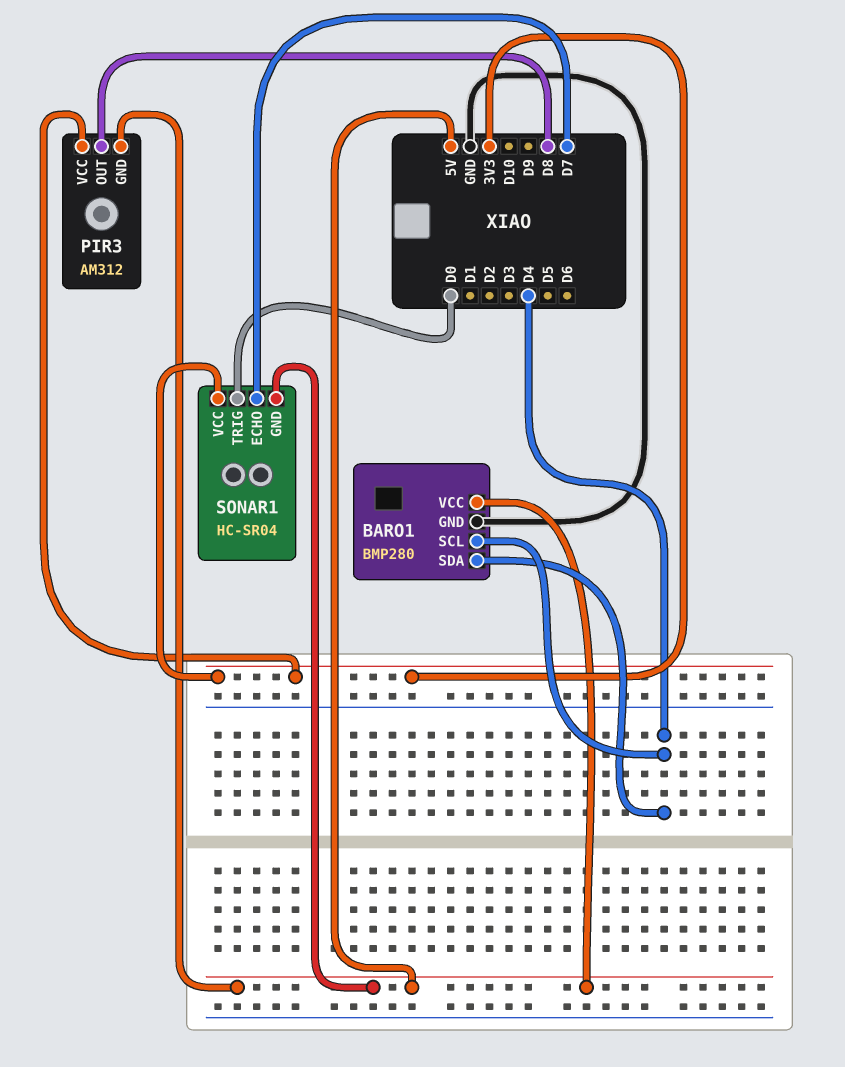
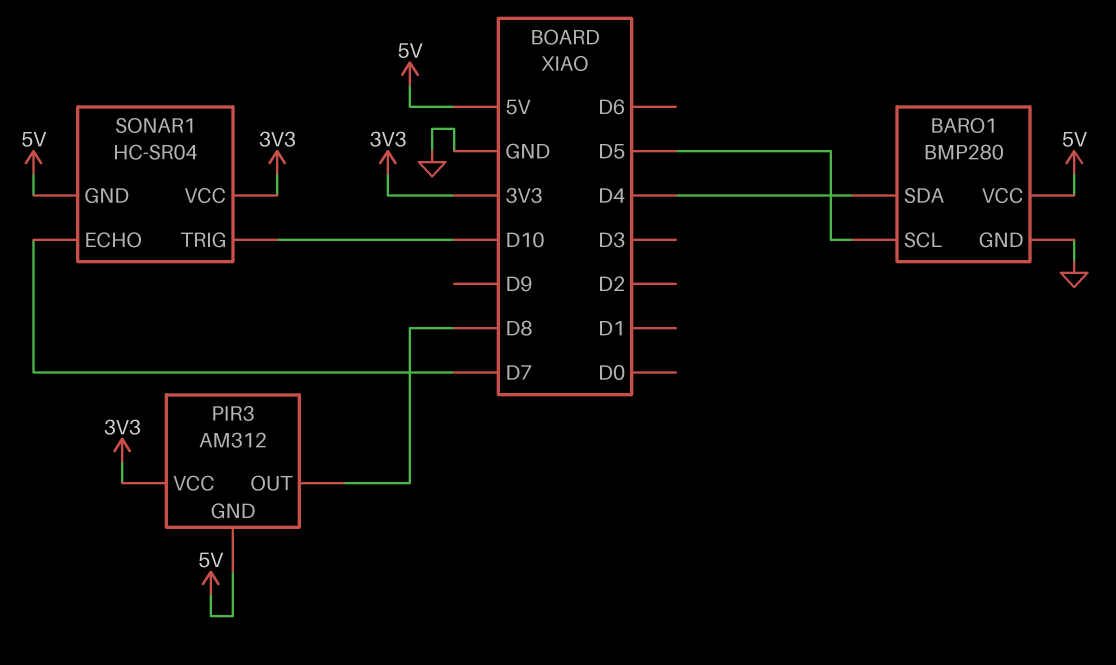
BARO1 pin SCL: D4 -> D5
SONAR1 pin TRIG: D0 -> D10

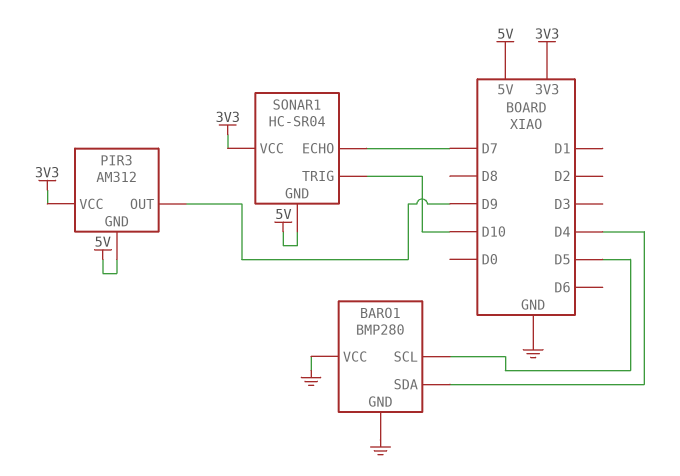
BARO1 pin VCC: 5V -> GND
PIR3 pin OUT: D8 -> D9

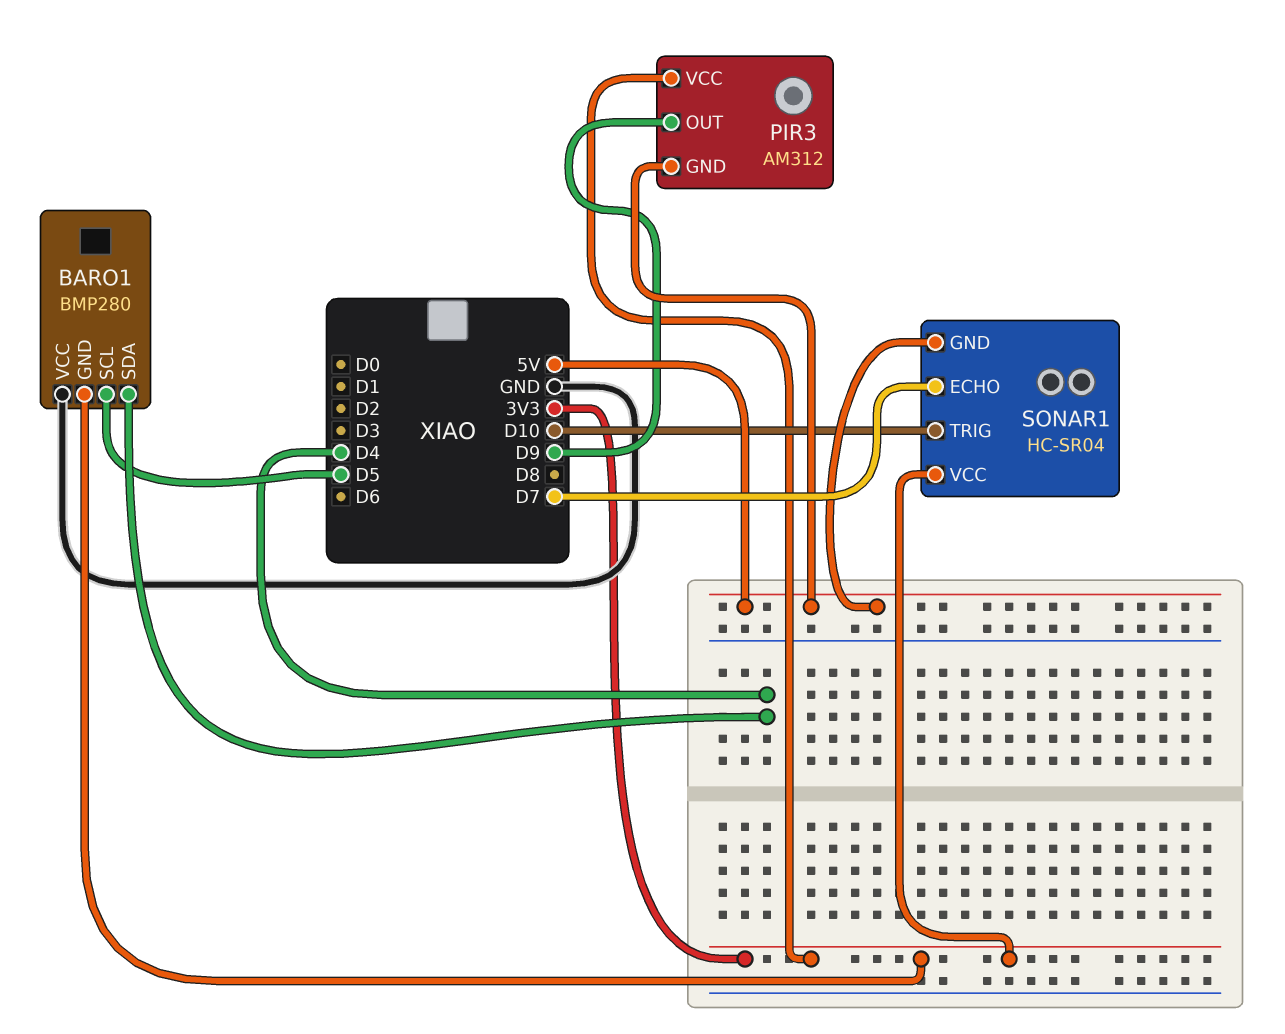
BARO1 pin GND: GND -> 3V3

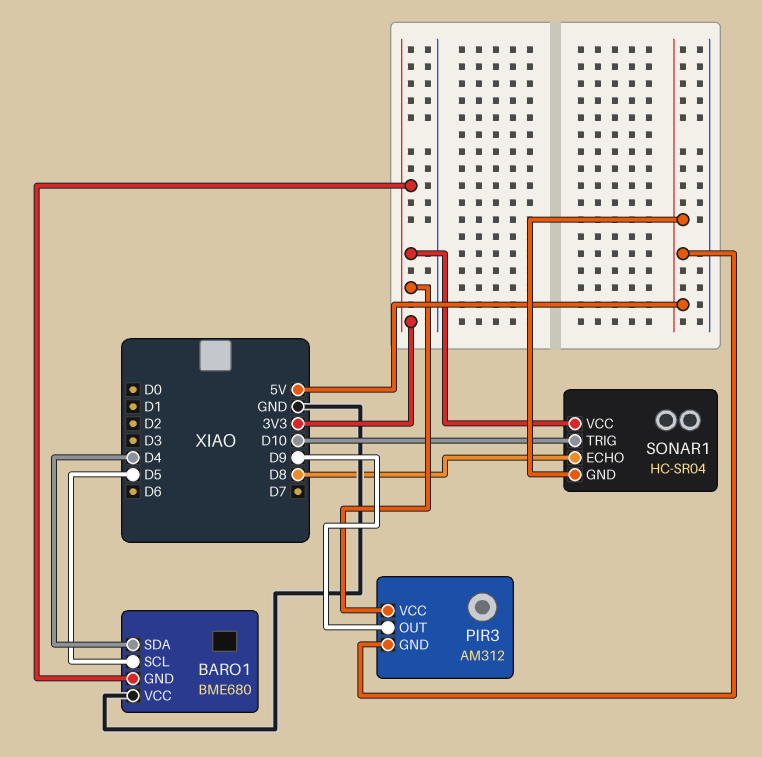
BARO1: BMP280 -> BME680
SONAR1 pin ECHO: D7 -> D8

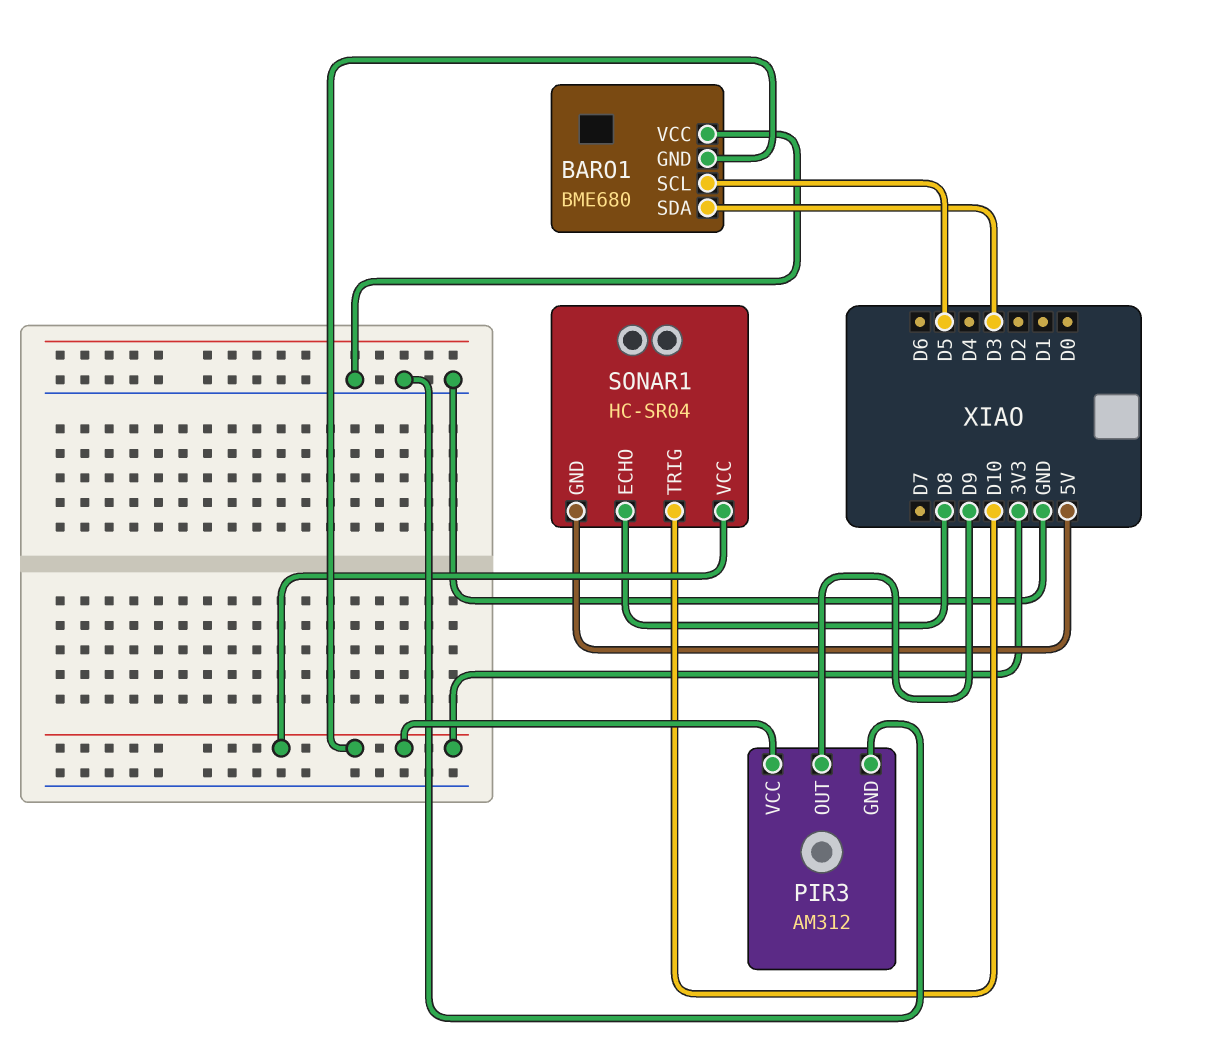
BARO1 pin SDA: D4 -> D3
PIR3 pin GND: 5V -> GND

